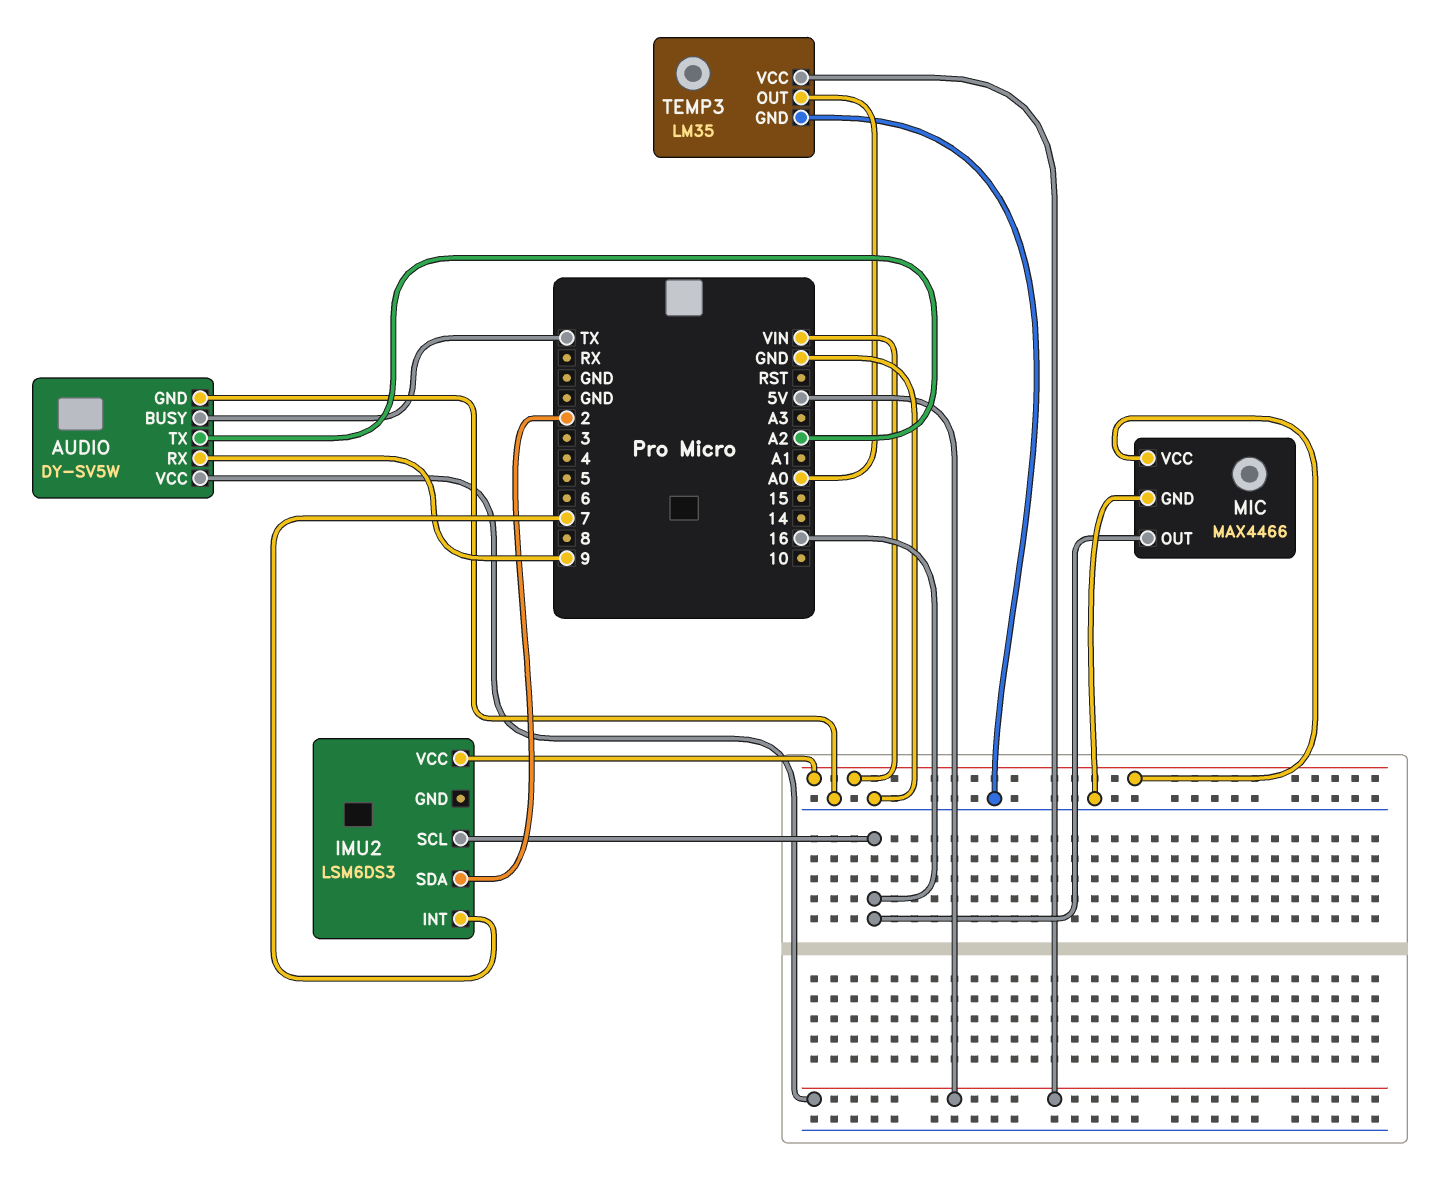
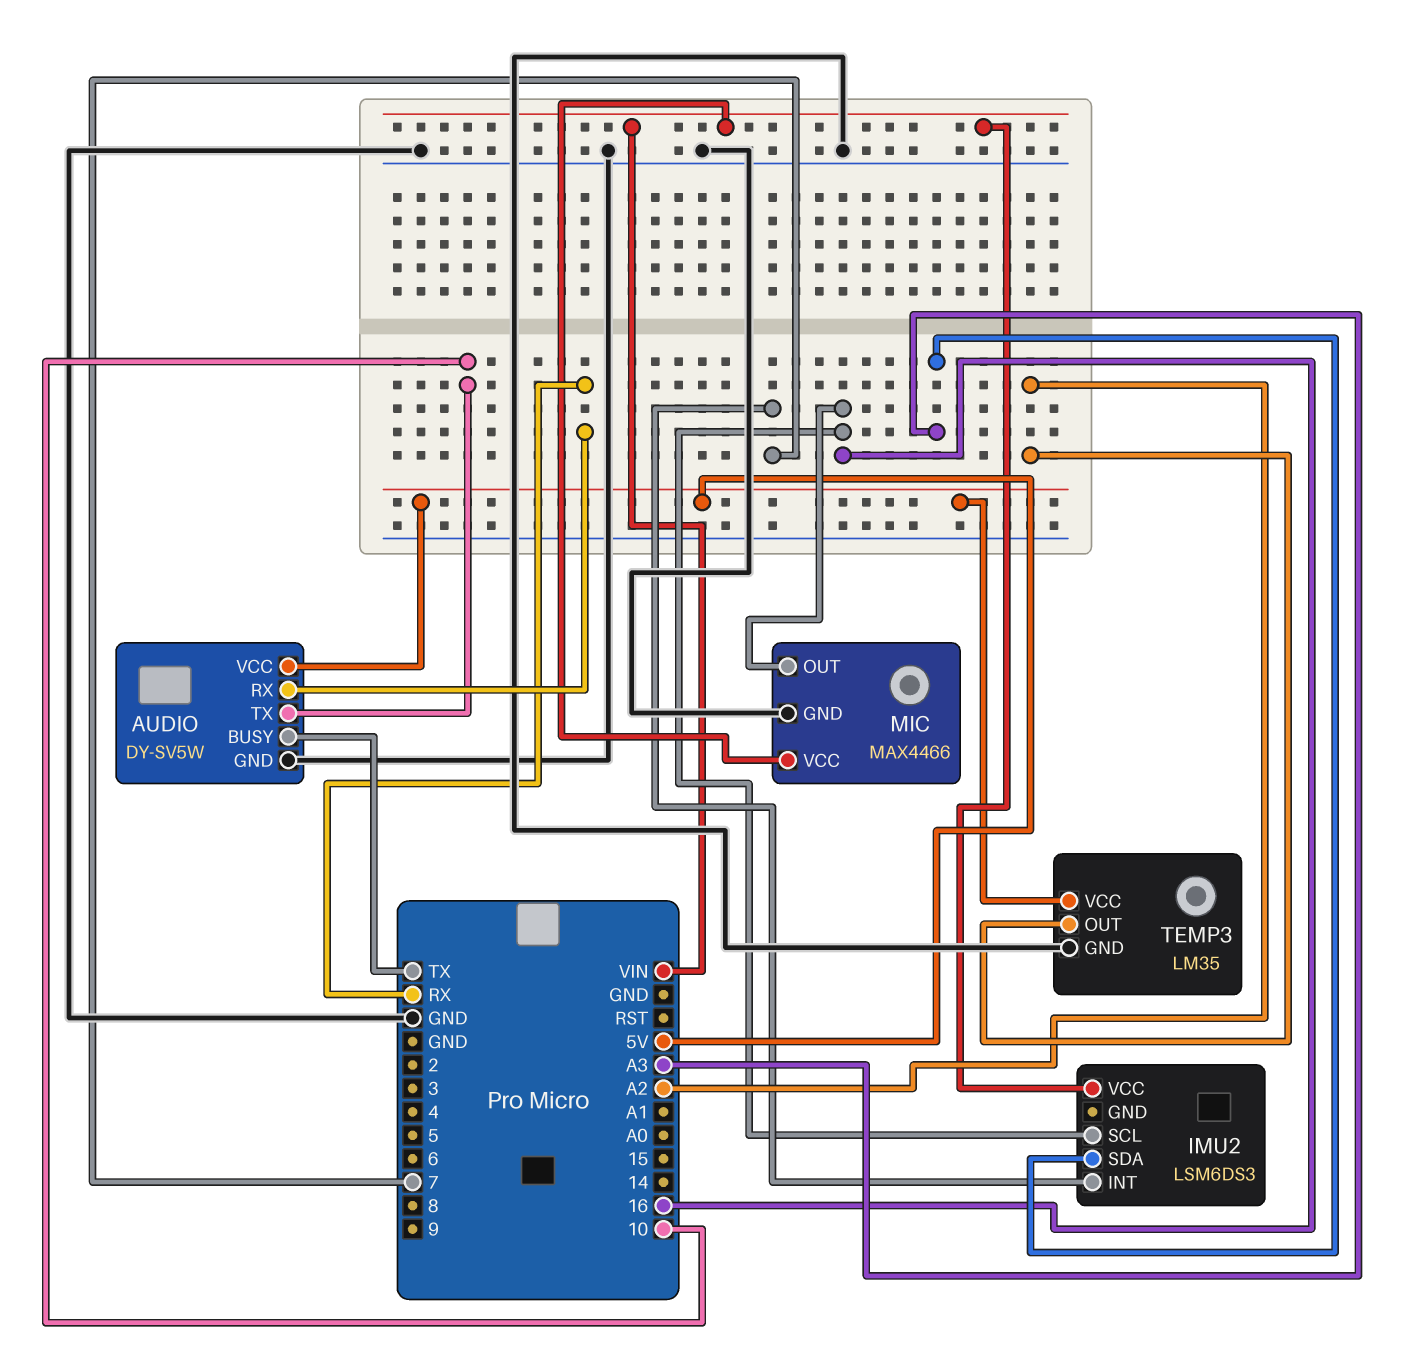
AUDIO pin RX: 9 -> RX
AUDIO pin TX: A2 -> 10
IMU2 pin SDA: 2 -> A3
TEMP3 pin OUT: A0 -> A2

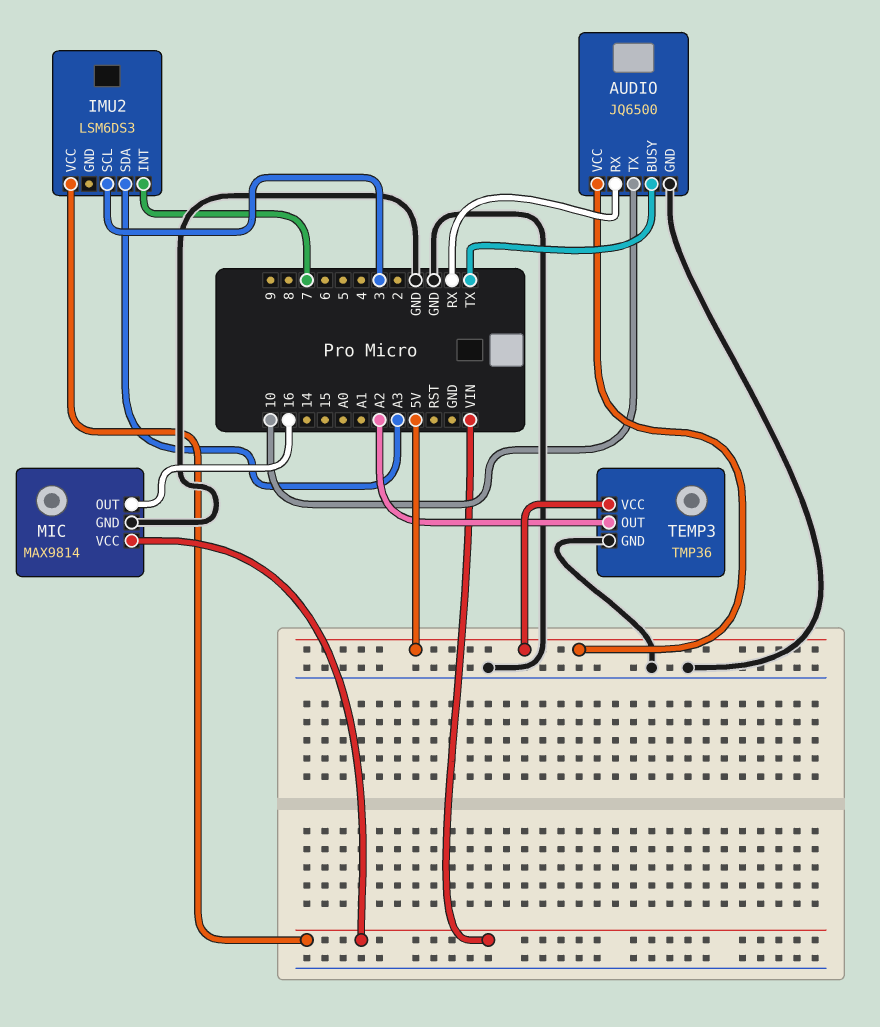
AUDIO: DY-SV5W -> JQ6500
IMU2 pin SCL: 16 -> 3
MIC: MAX4466 -> MAX9814
TEMP3: LM35 -> TMP36

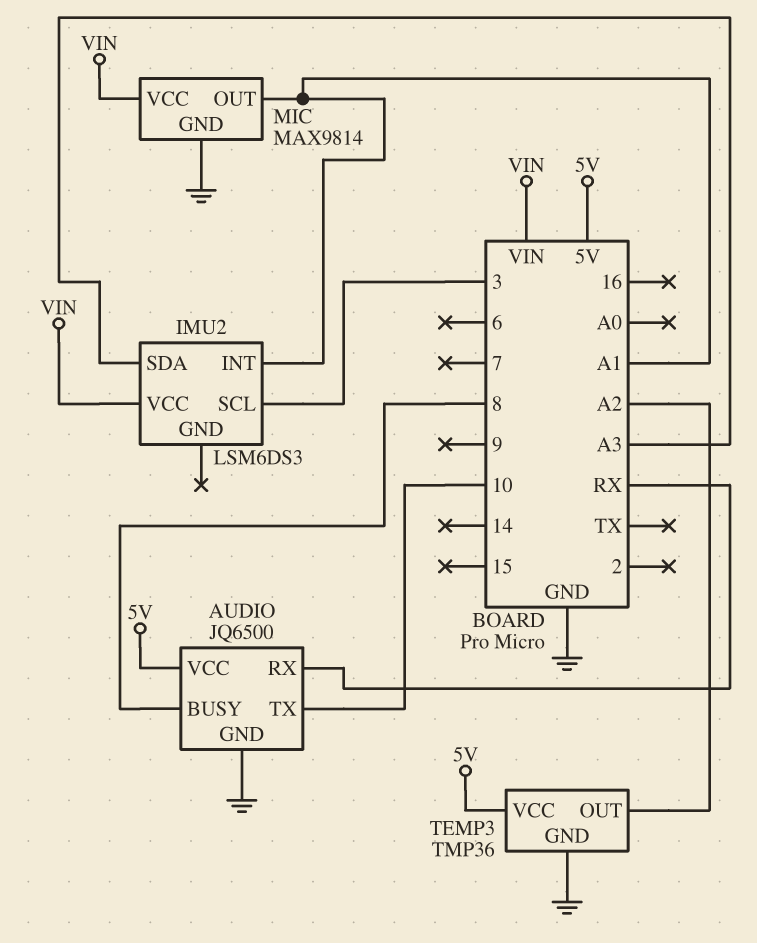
AUDIO pin BUSY: TX -> 8
IMU2 pin INT: 7 -> A1
MIC pin OUT: 16 -> A1

